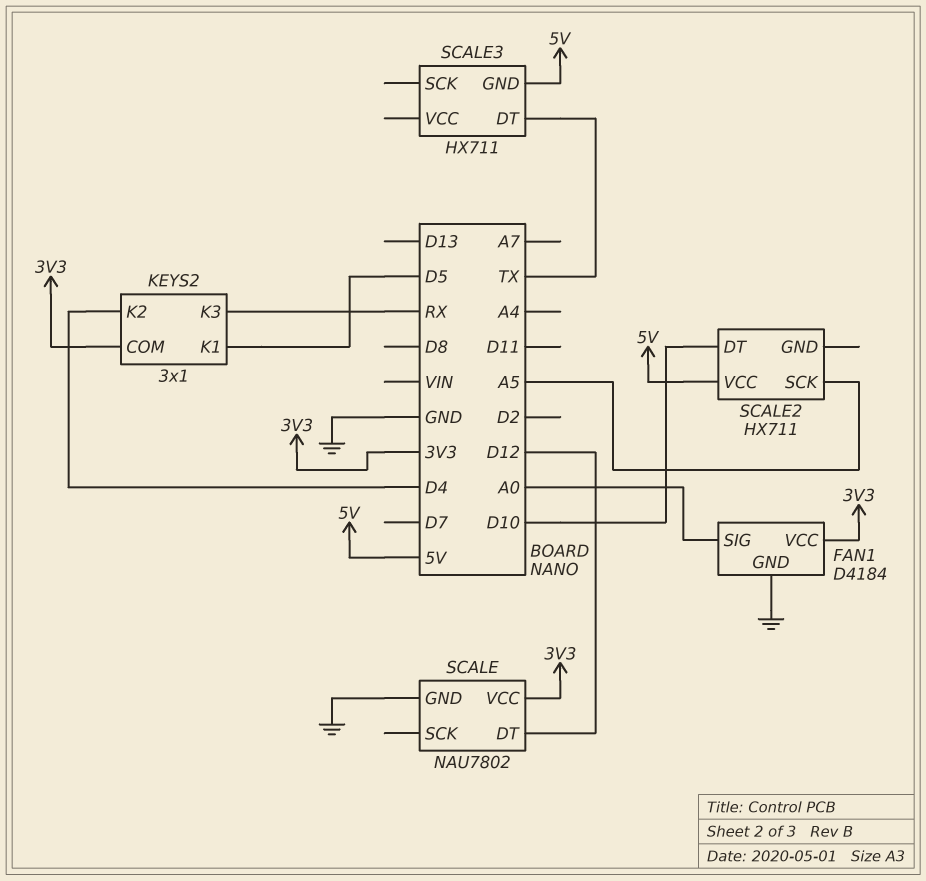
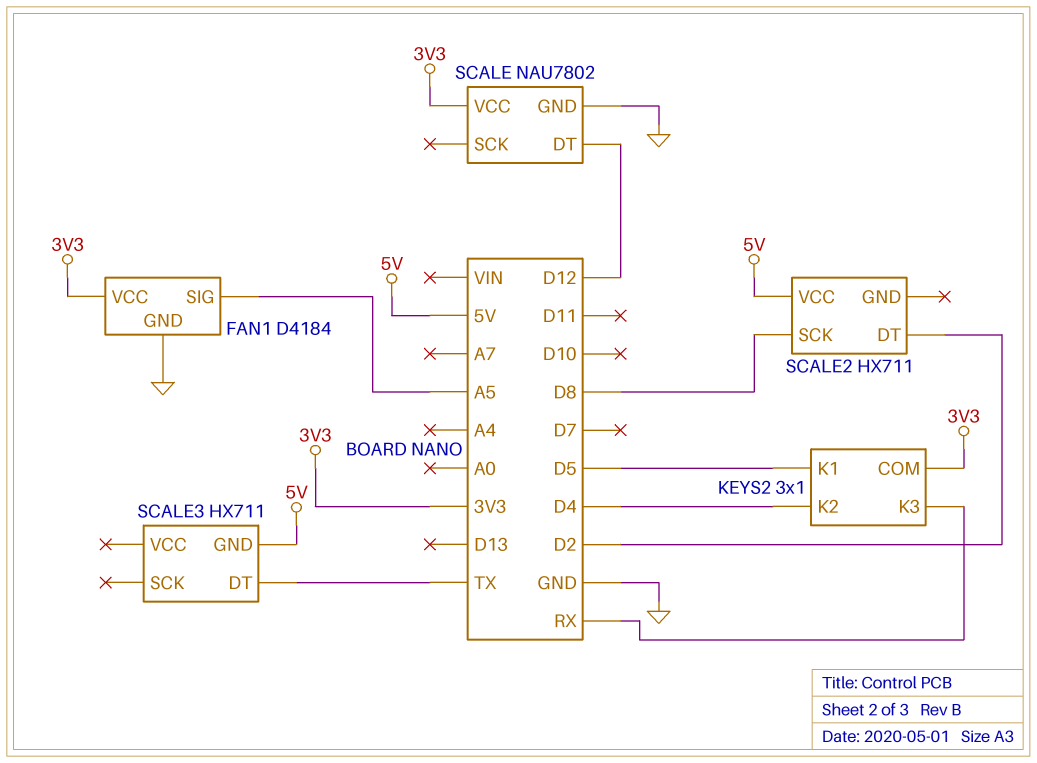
FAN1 pin SIG: A0 -> A5
SCALE2 pin DT: D10 -> D2
SCALE2 pin SCK: A5 -> D8

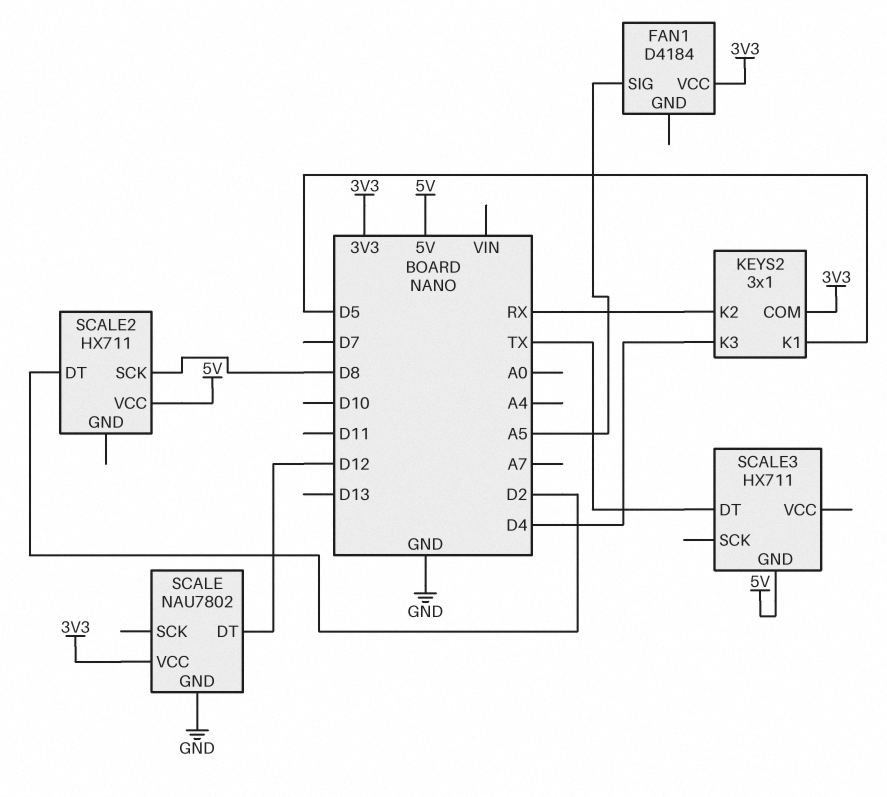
FAN1 pin GND: GND -> none
KEYS2 pin K2: D4 -> RX
KEYS2 pin K3: RX -> D4

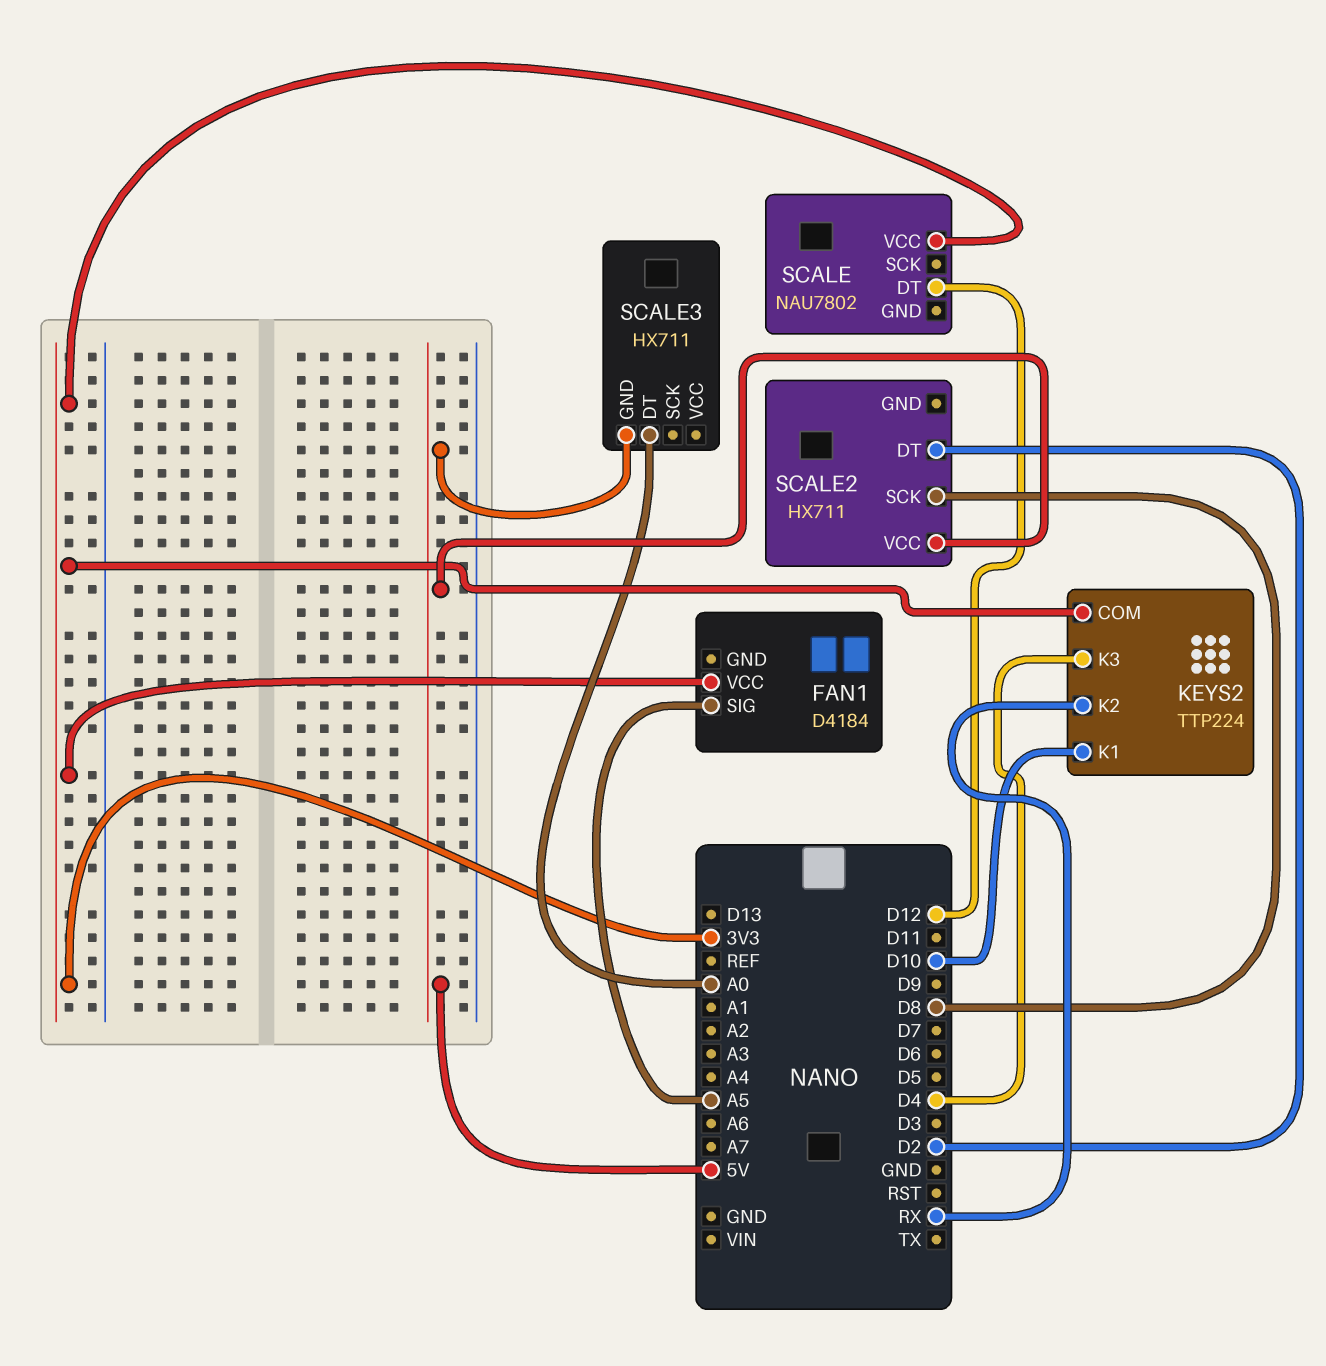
KEYS2: 3x1 -> TTP224
KEYS2 pin K1: D5 -> D10
SCALE pin GND: GND -> none
SCALE3 pin DT: TX -> A0

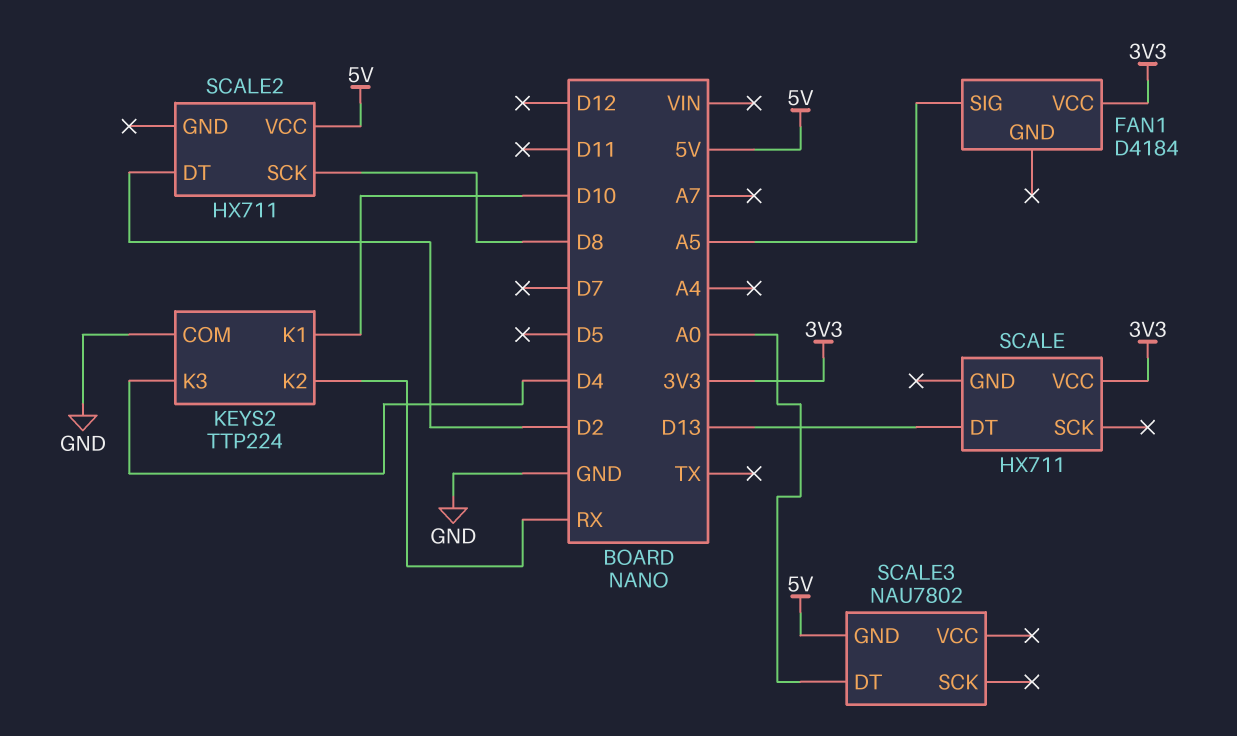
KEYS2 pin COM: 3V3 -> GND
SCALE: NAU7802 -> HX711
SCALE pin DT: D12 -> D13
SCALE3: HX711 -> NAU7802

